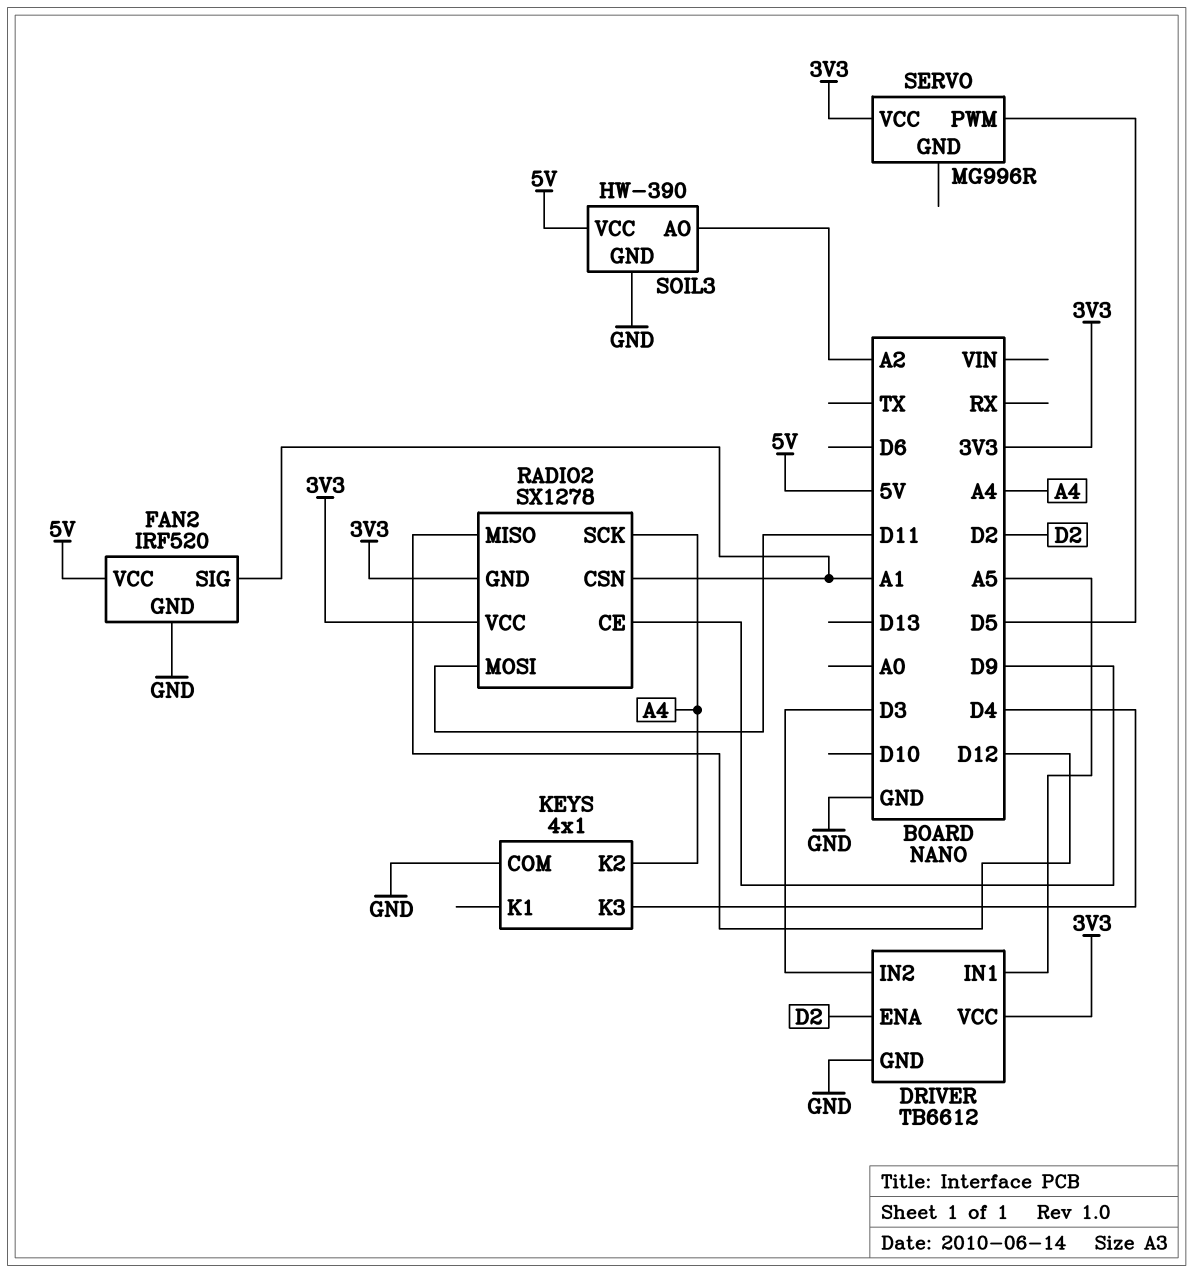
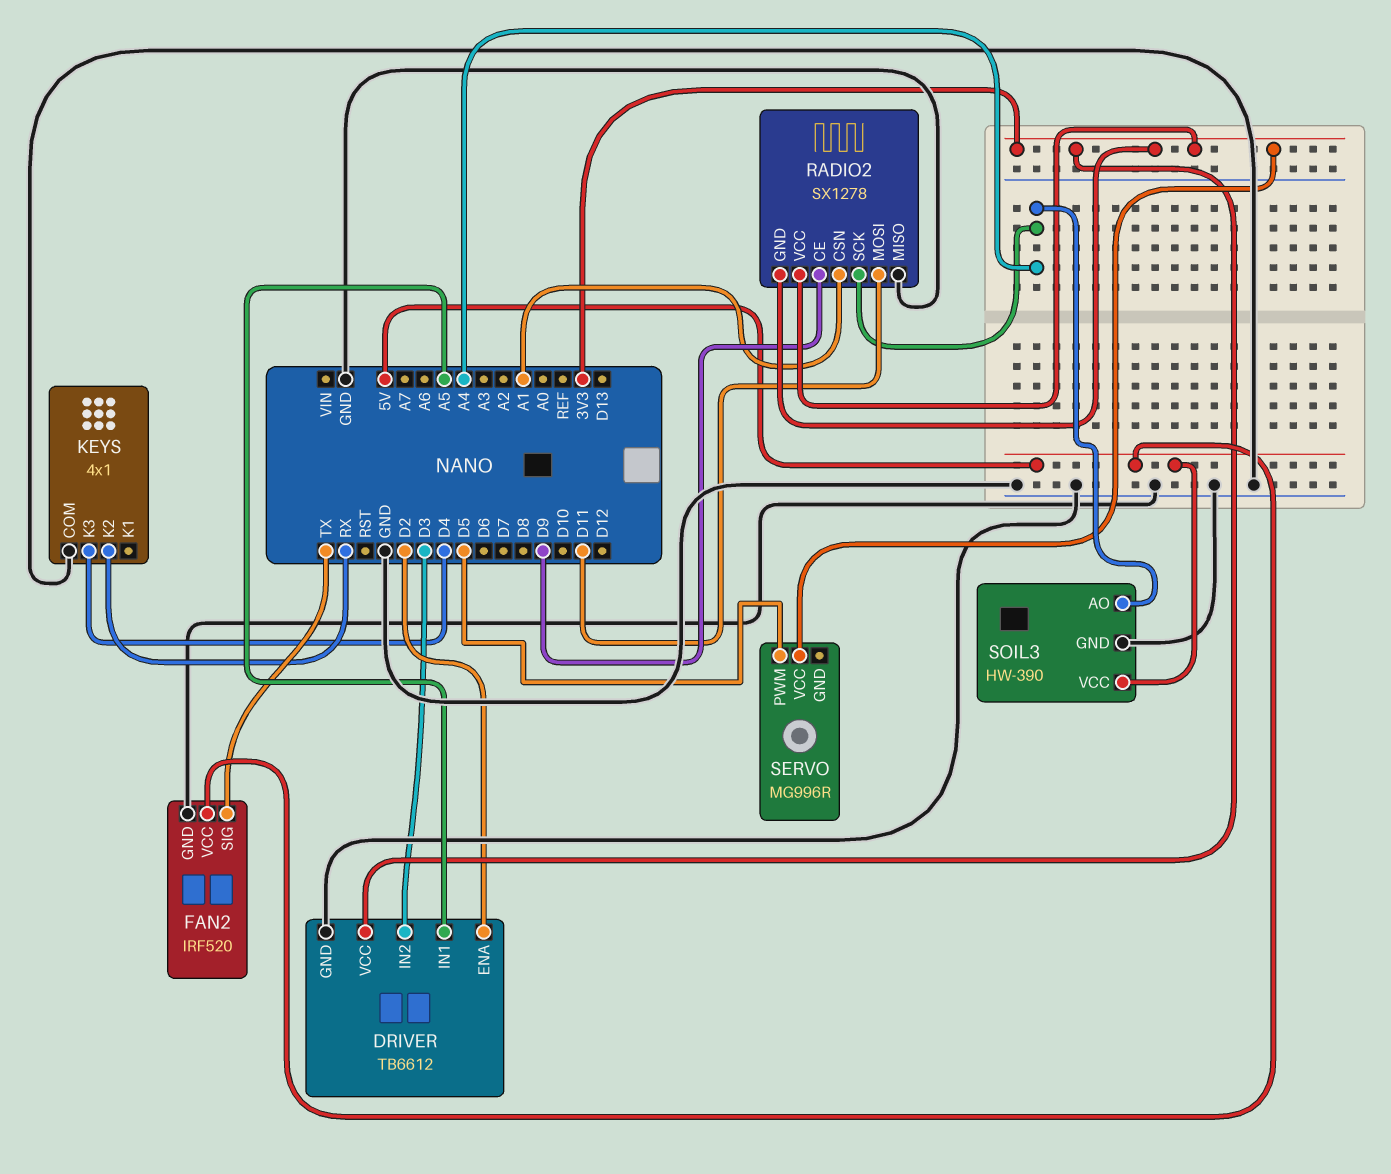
FAN2 pin SIG: A1 -> TX
KEYS pin K2: A4 -> RX
RADIO2 pin MISO: D12 -> GND
SOIL3 pin AO: A2 -> A4

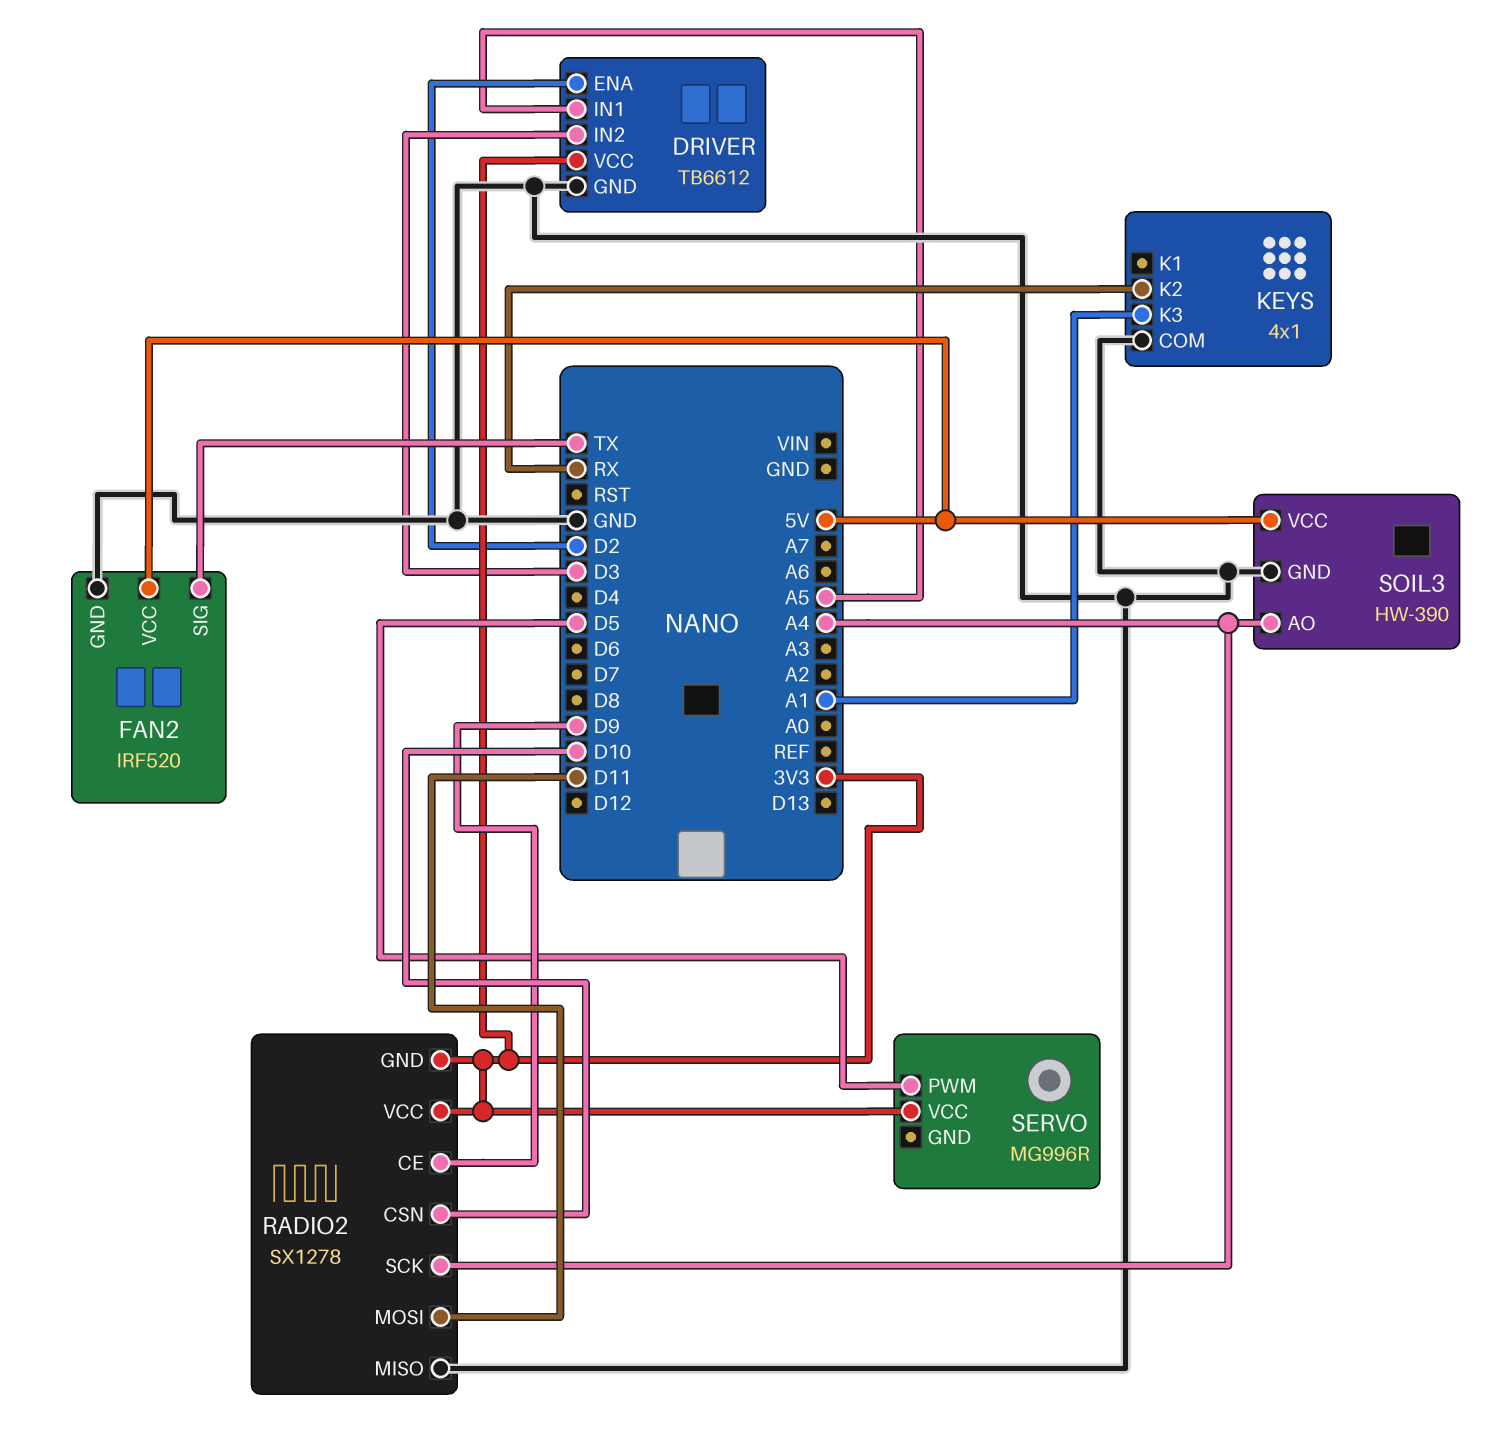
KEYS pin K3: D4 -> A1
RADIO2 pin CSN: A1 -> D10

